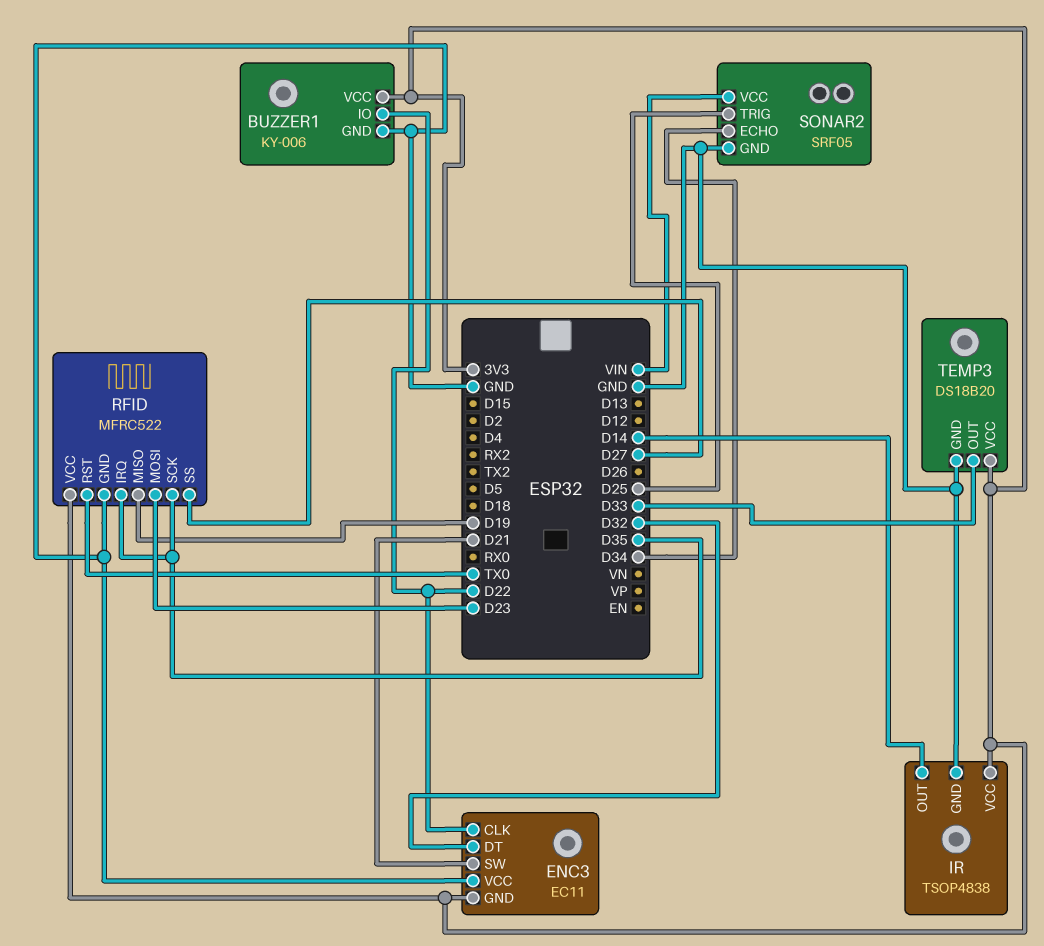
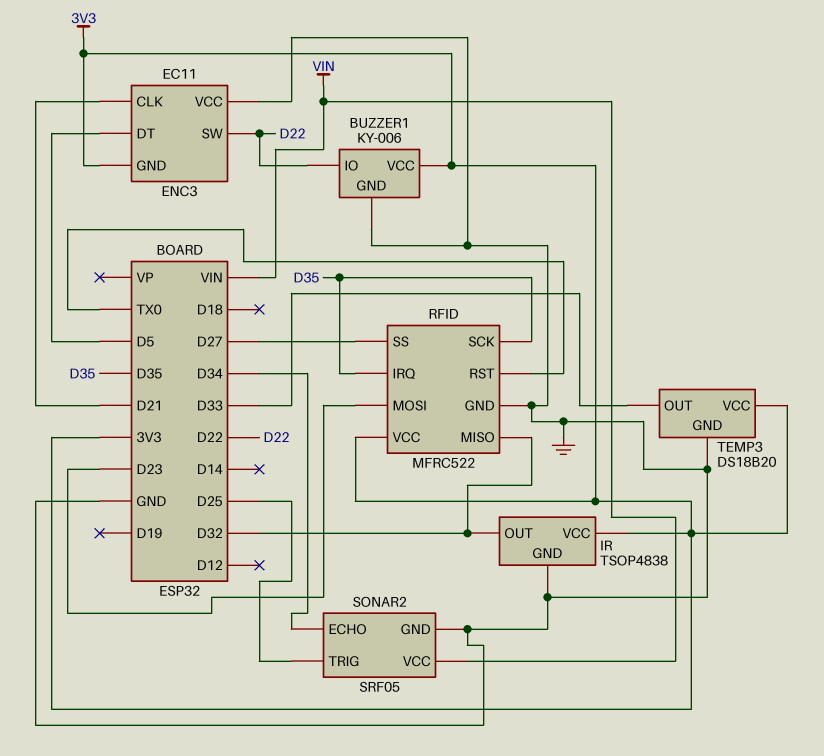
ENC3 pin CLK: D22 -> D21
ENC3 pin DT: D32 -> D5
ENC3 pin SW: D21 -> D22
IR pin OUT: D14 -> D32
RFID pin MISO: D19 -> D32

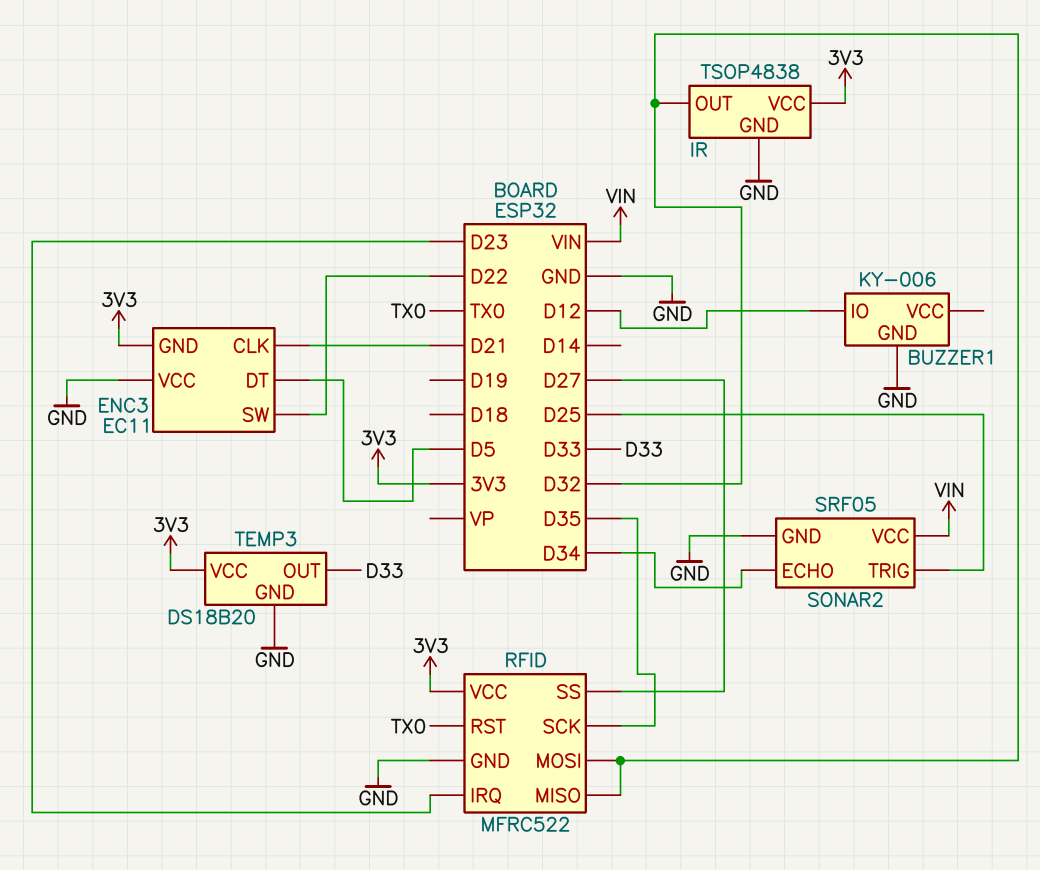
BUZZER1 pin IO: D22 -> D12
BUZZER1 pin VCC: 3V3 -> none
RFID pin IRQ: D35 -> D23
RFID pin MOSI: D23 -> D32

